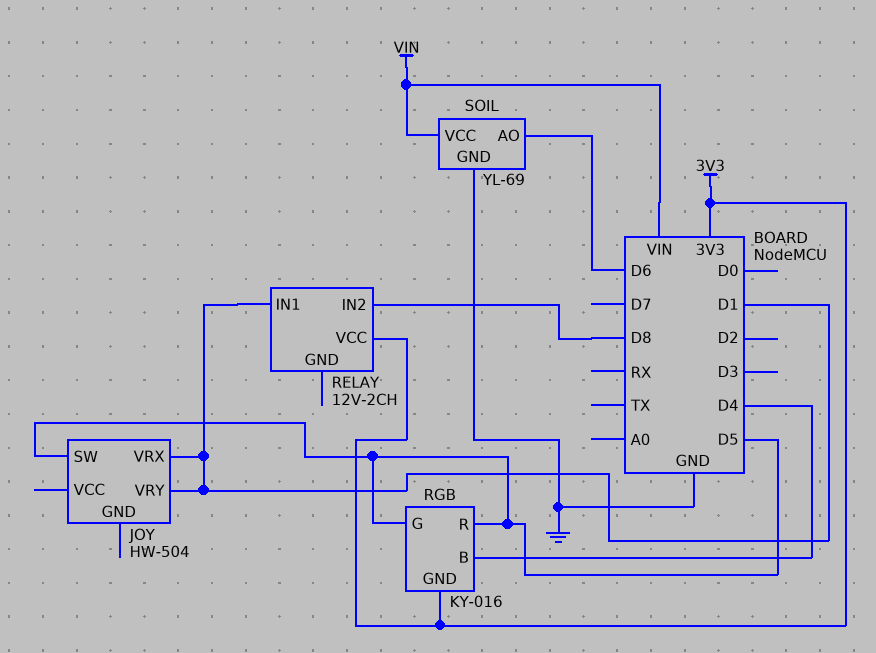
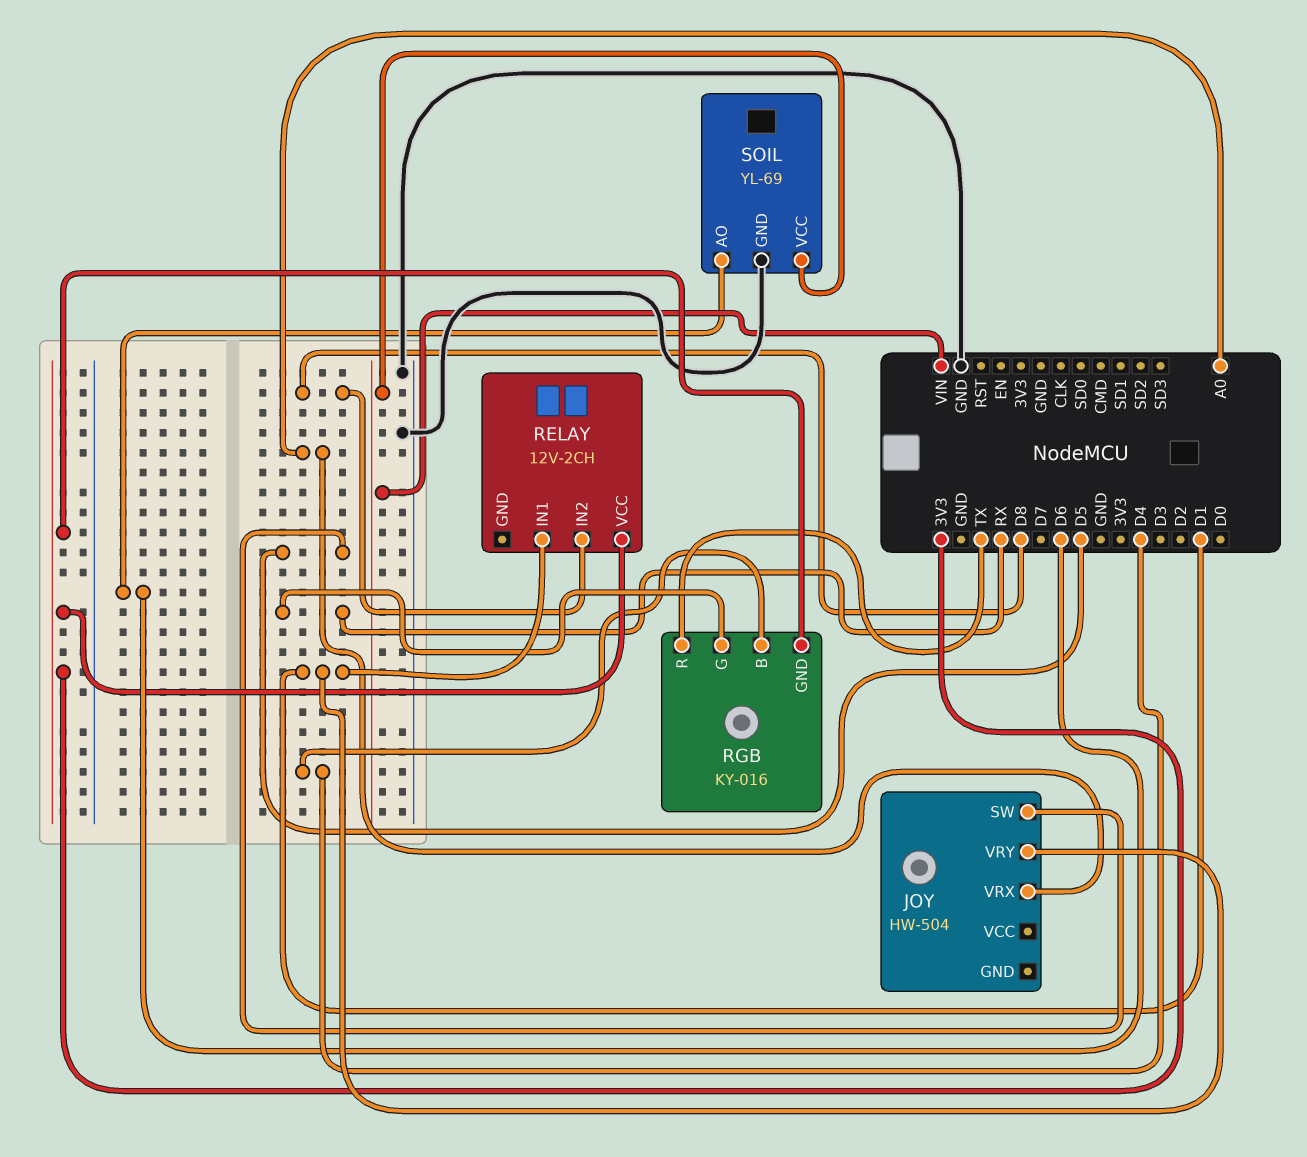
JOY pin VRX: D1 -> A0
RGB pin G: D5 -> RX
RGB pin R: D5 -> TX

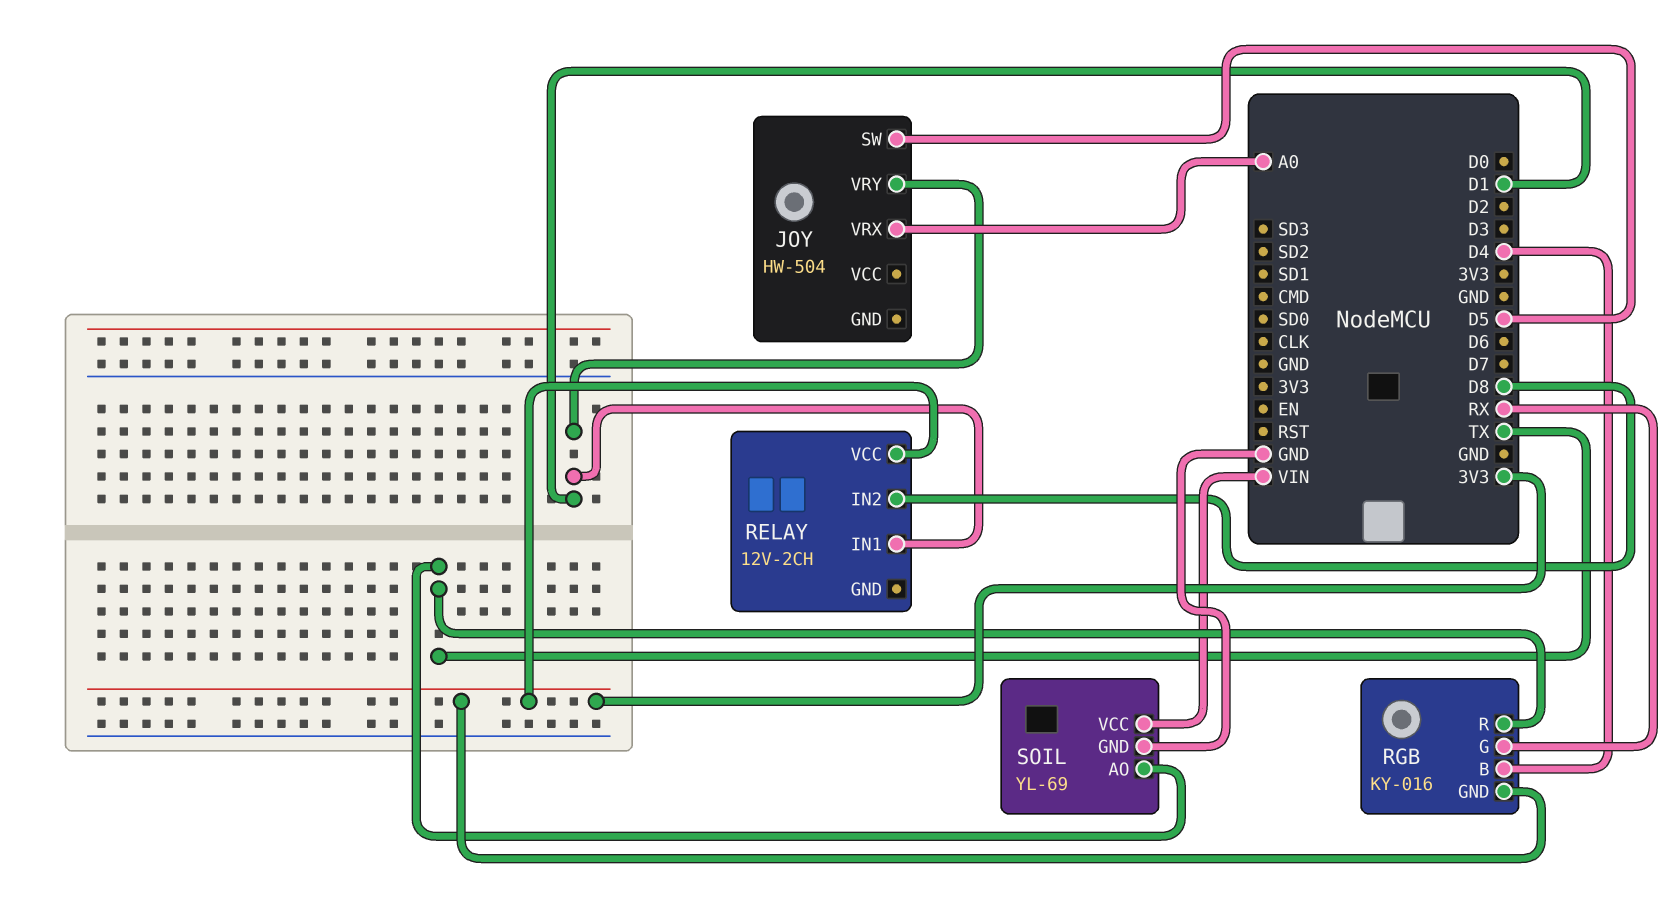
SOIL pin AO: D6 -> TX

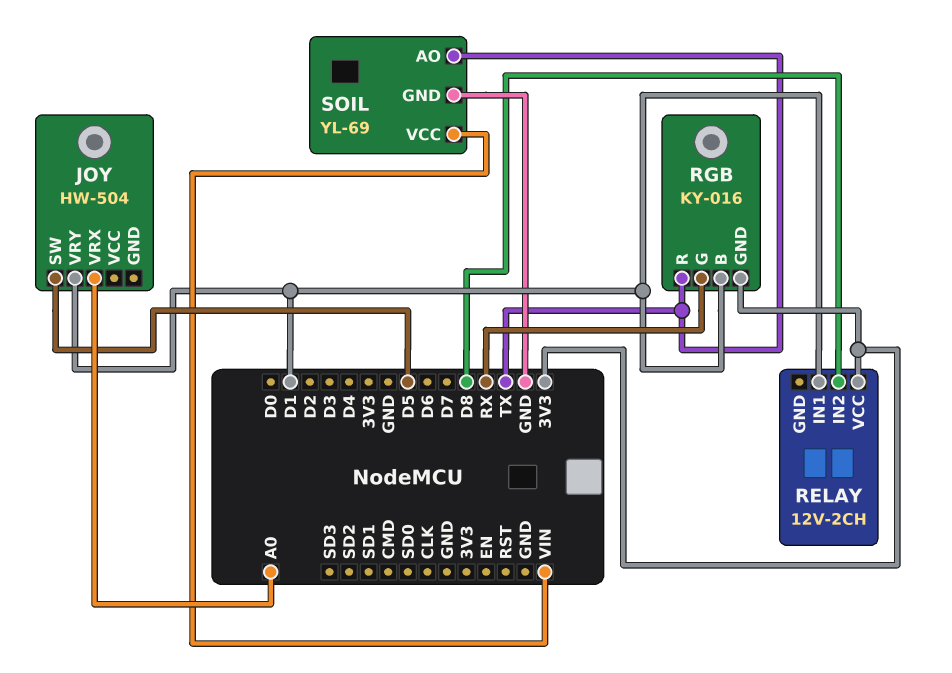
RGB pin B: D4 -> D1

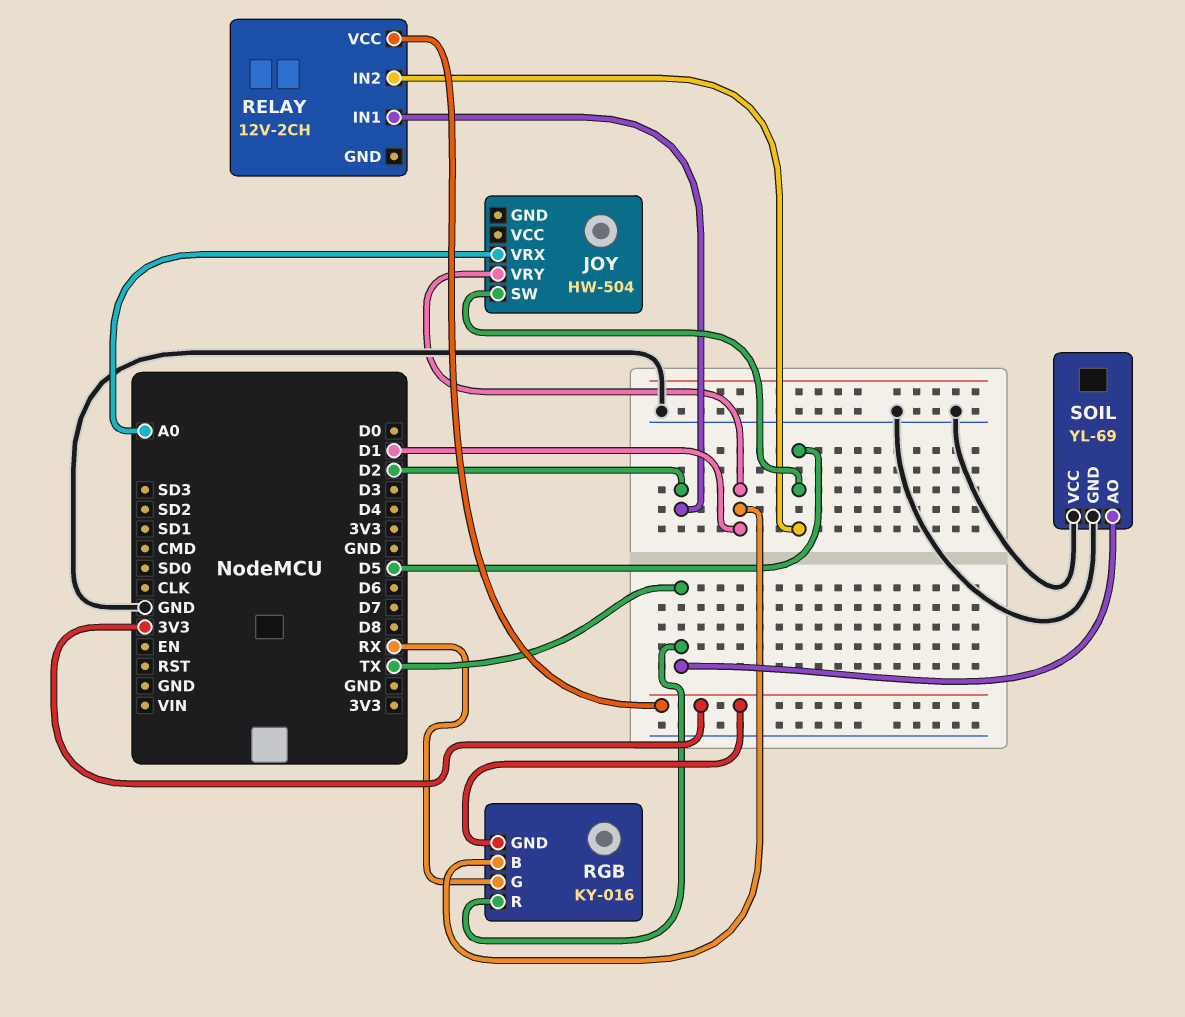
RELAY pin IN1: D1 -> D2
RELAY pin IN2: D8 -> D5
SOIL pin VCC: VIN -> GND

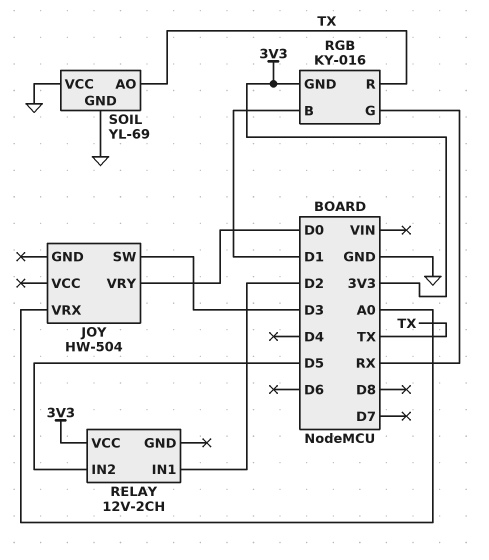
JOY pin SW: D5 -> D3
JOY pin VRY: D1 -> D0

